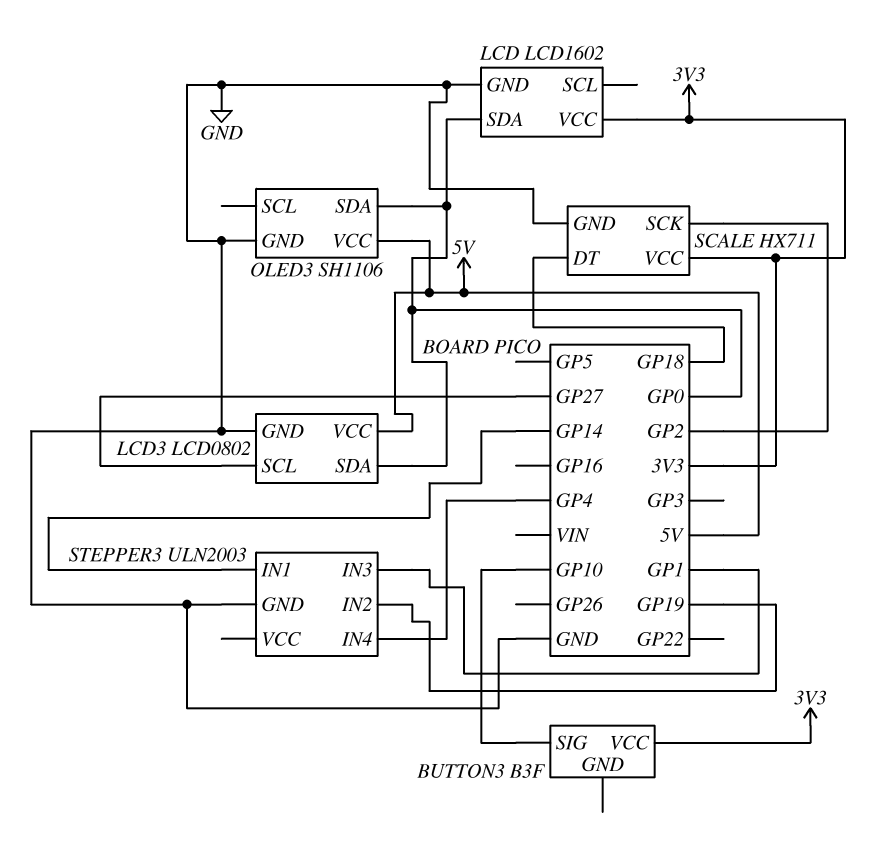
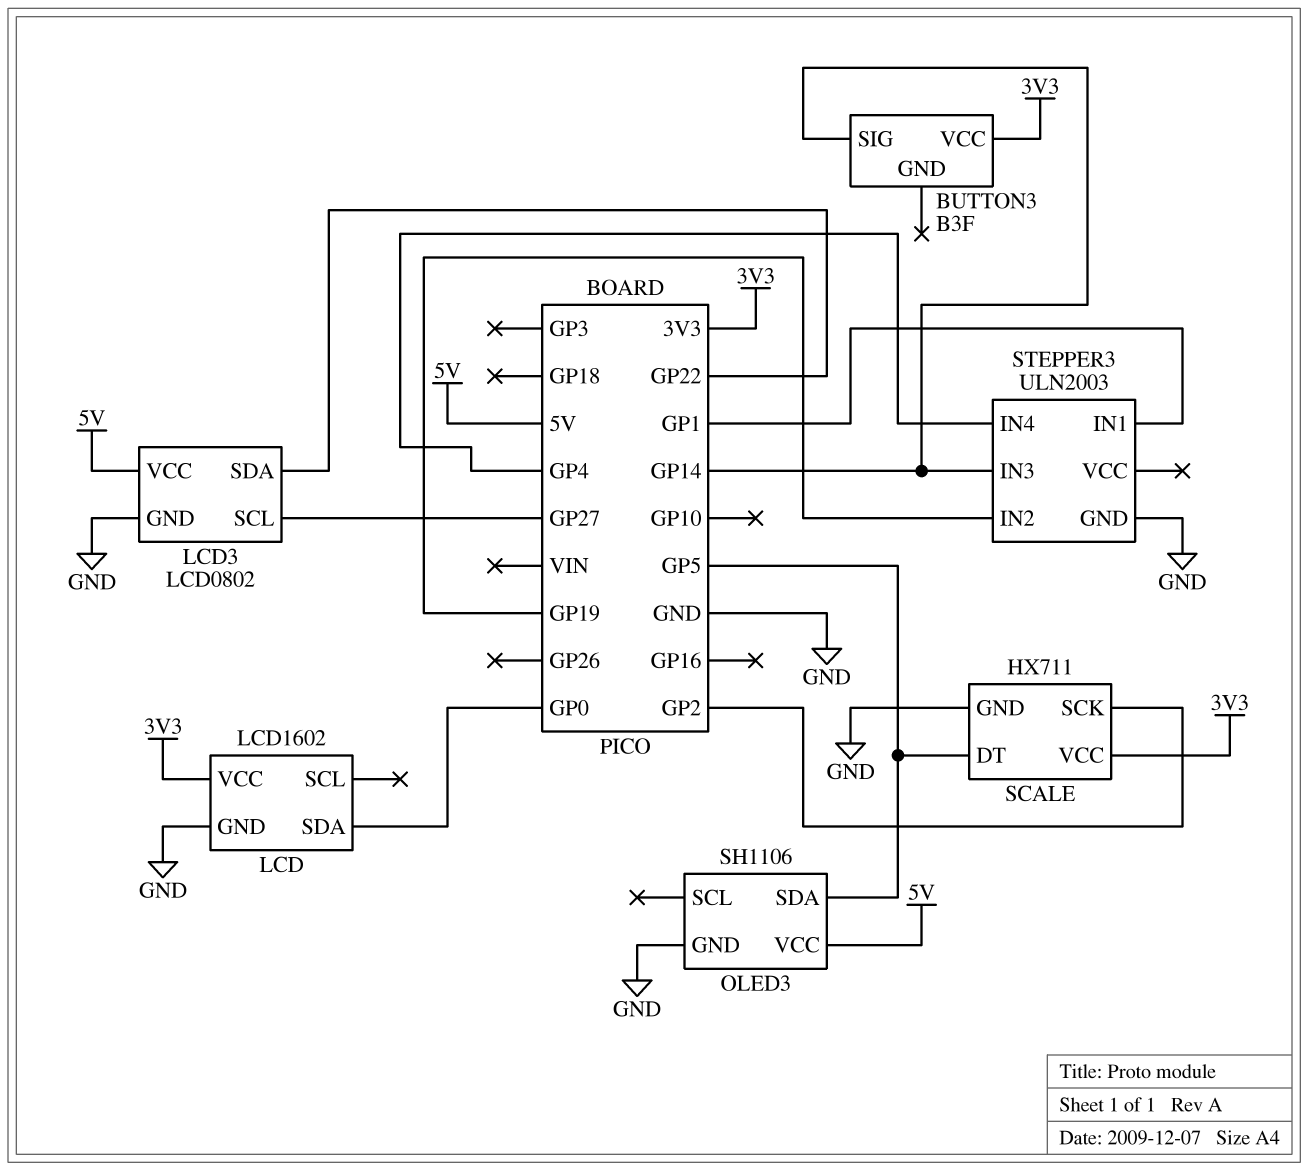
BUTTON3 pin SIG: GP10 -> GP14
LCD3 pin SDA: GP0 -> GP22
OLED3 pin SDA: GP0 -> GP5
SCALE pin DT: GP18 -> GP5
STEPPER3 pin IN1: GP14 -> GP1
STEPPER3 pin IN3: GP1 -> GP14

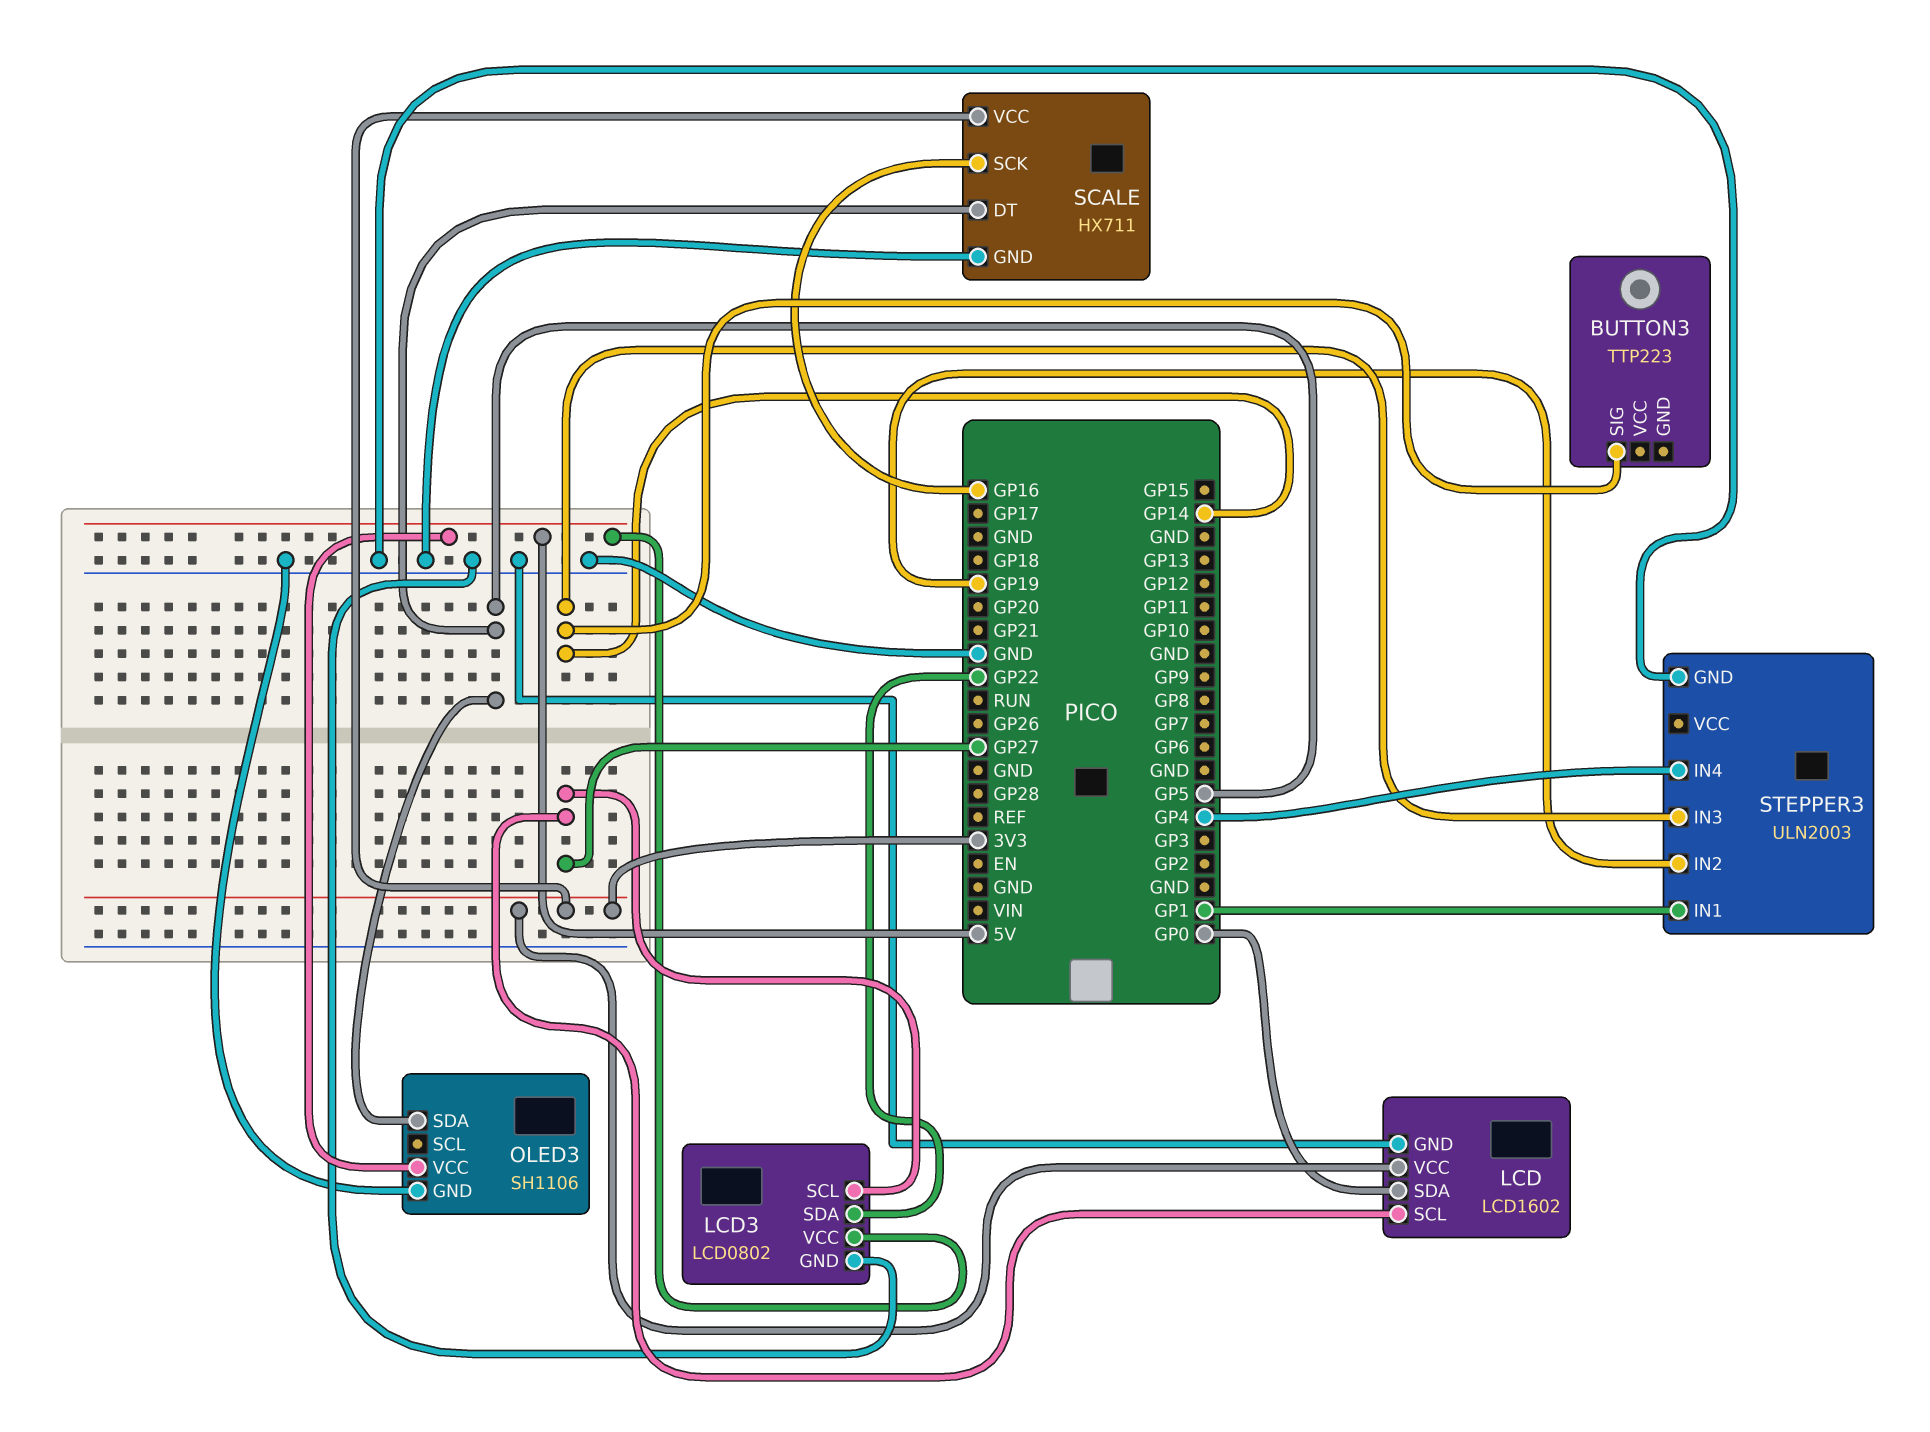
BUTTON3: B3F -> TTP223
BUTTON3 pin VCC: 3V3 -> none
LCD pin SCL: none -> GP27
SCALE pin SCK: GP2 -> GP16

